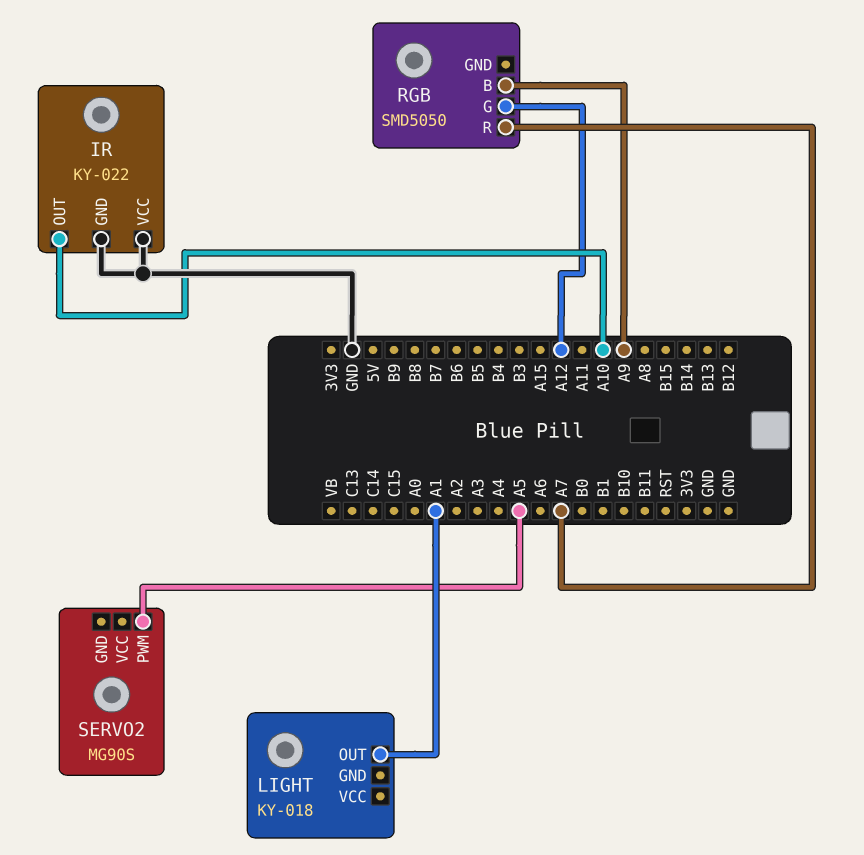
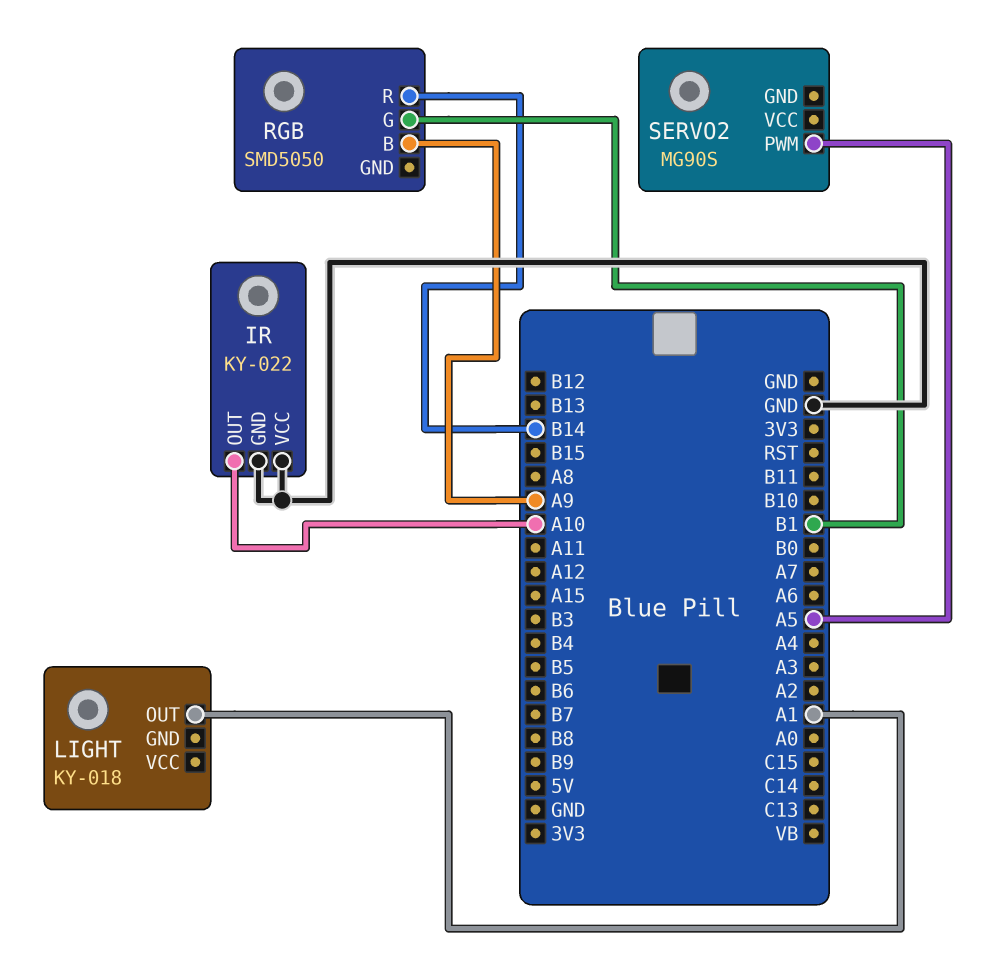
RGB pin G: A12 -> B1
RGB pin R: A7 -> B14

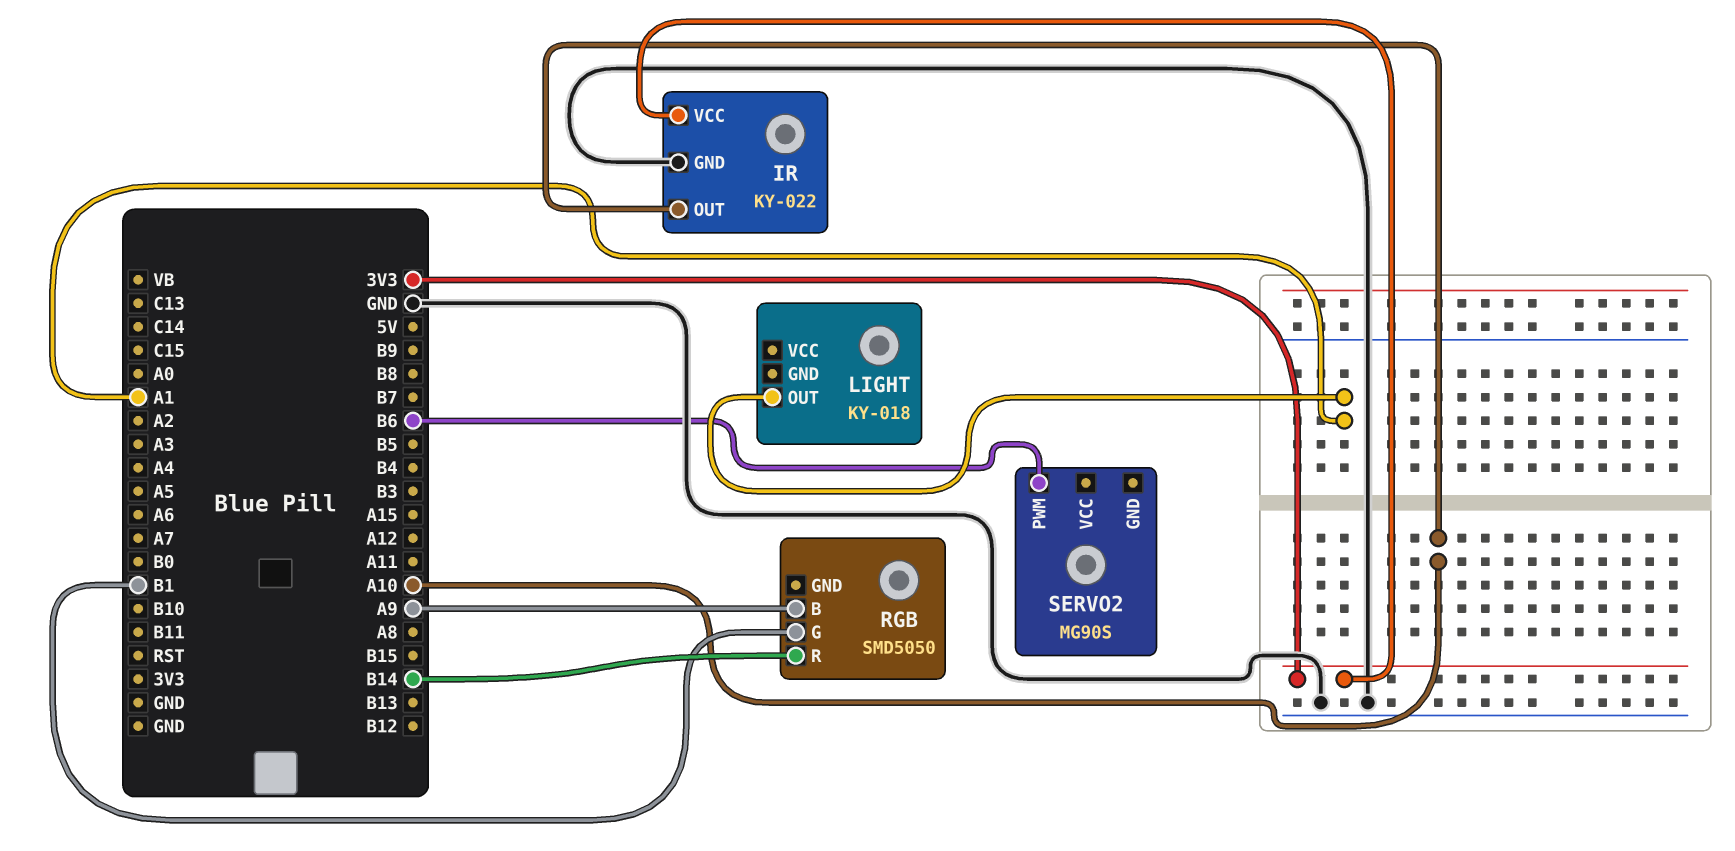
IR pin VCC: GND -> 3V3
SERVO2 pin PWM: A5 -> B6

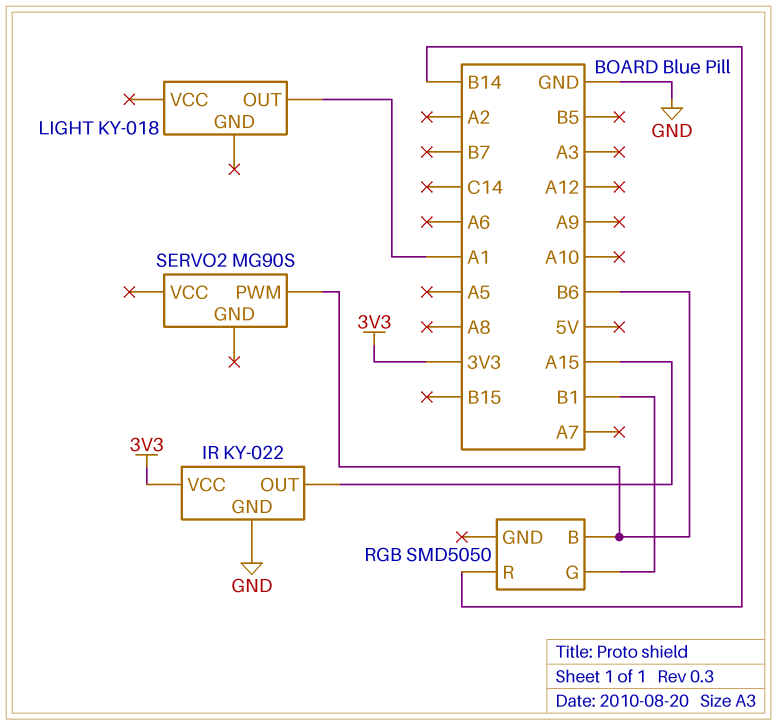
IR pin OUT: A10 -> A15
RGB pin B: A9 -> B6

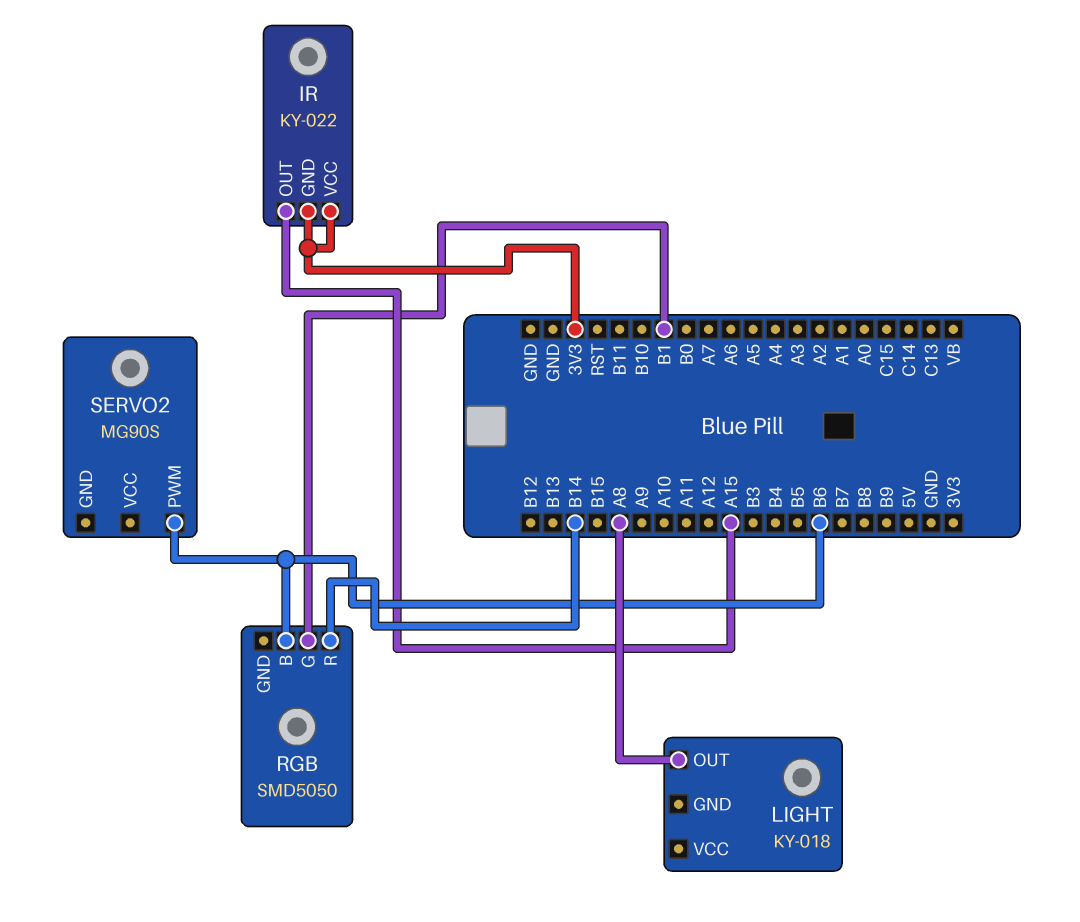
IR pin GND: GND -> 3V3
LIGHT pin OUT: A1 -> A8

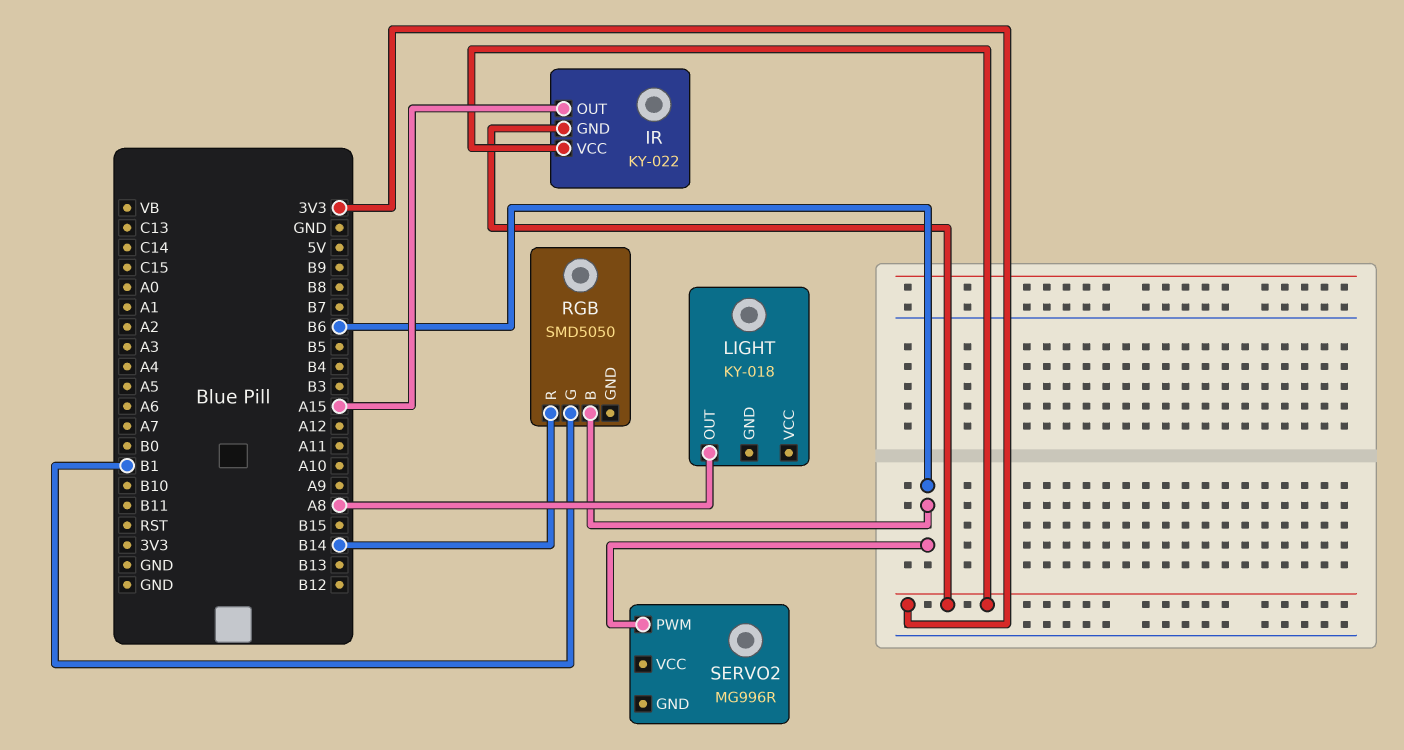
SERVO2: MG90S -> MG996R

